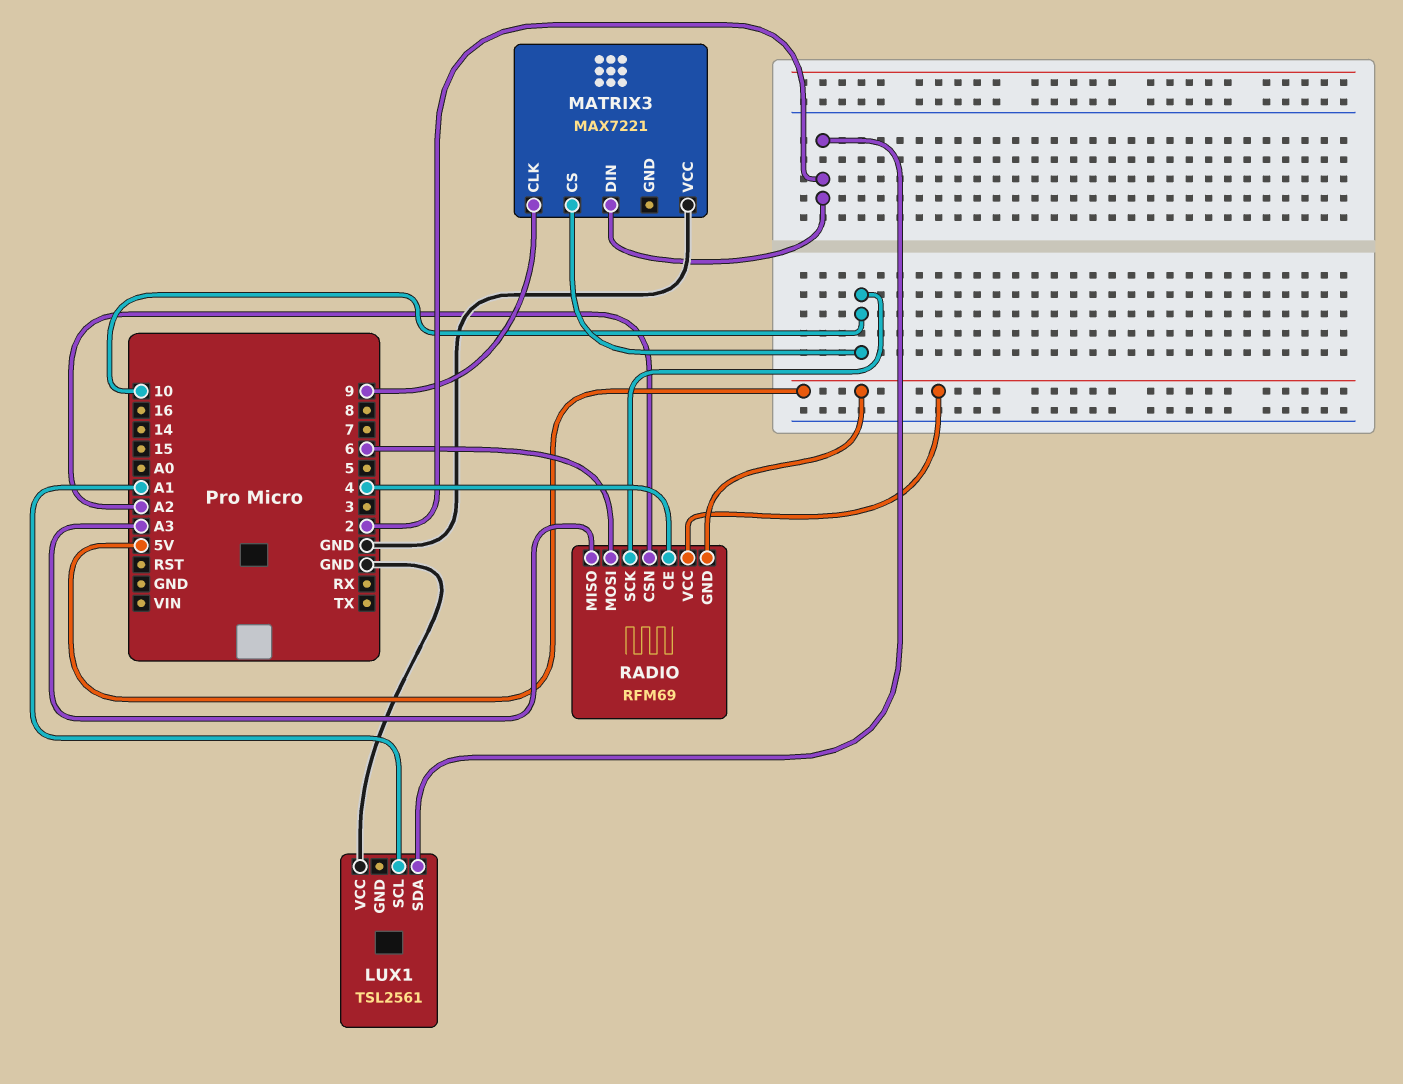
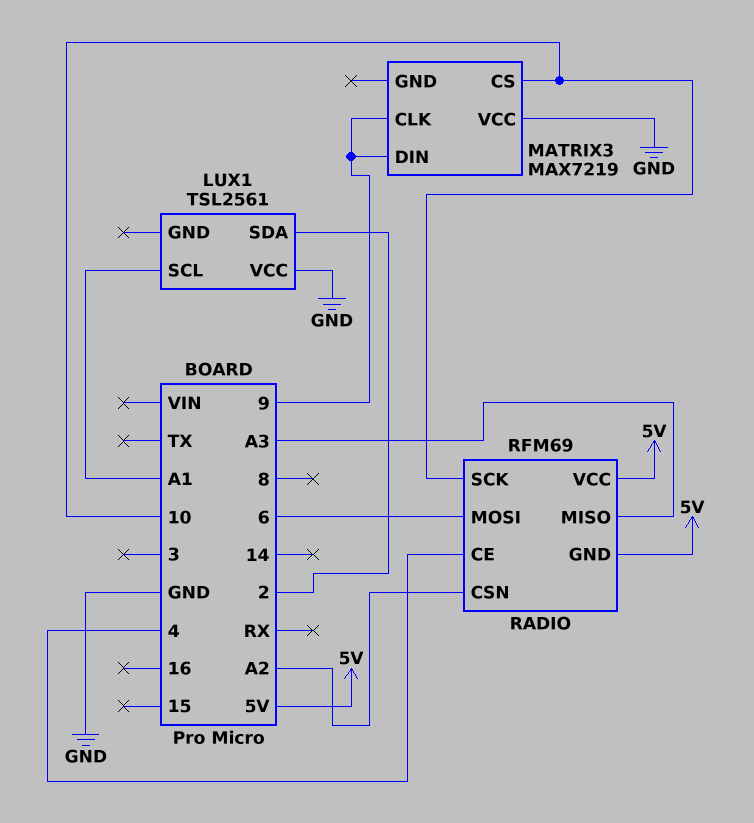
MATRIX3: MAX7221 -> MAX7219
MATRIX3 pin DIN: 2 -> 9

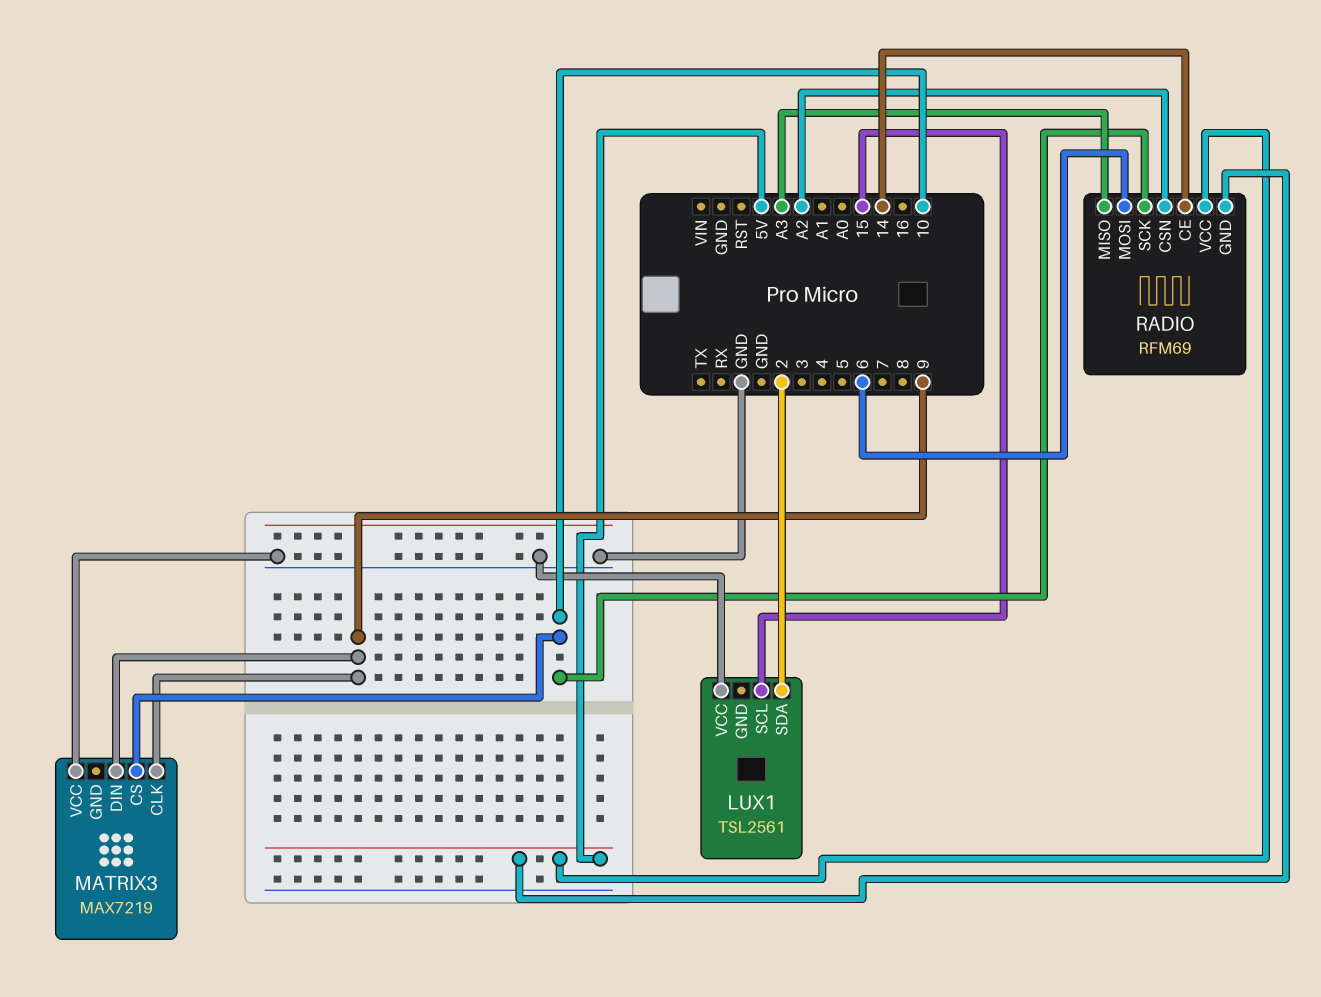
LUX1 pin SCL: A1 -> 15
RADIO pin CE: 4 -> 14

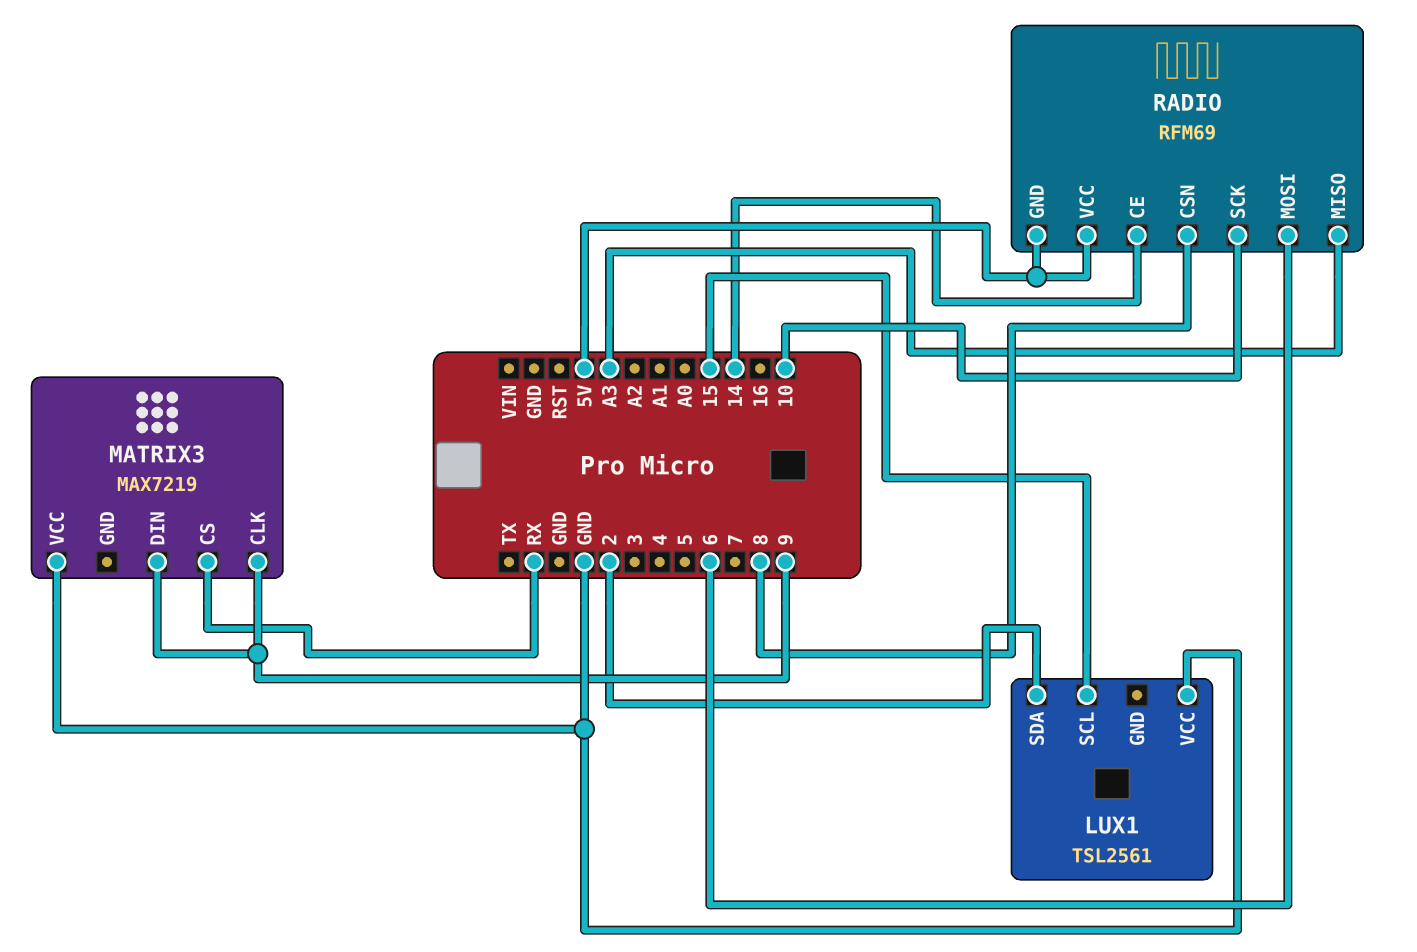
MATRIX3 pin CS: 10 -> RX
RADIO pin CSN: A2 -> 8

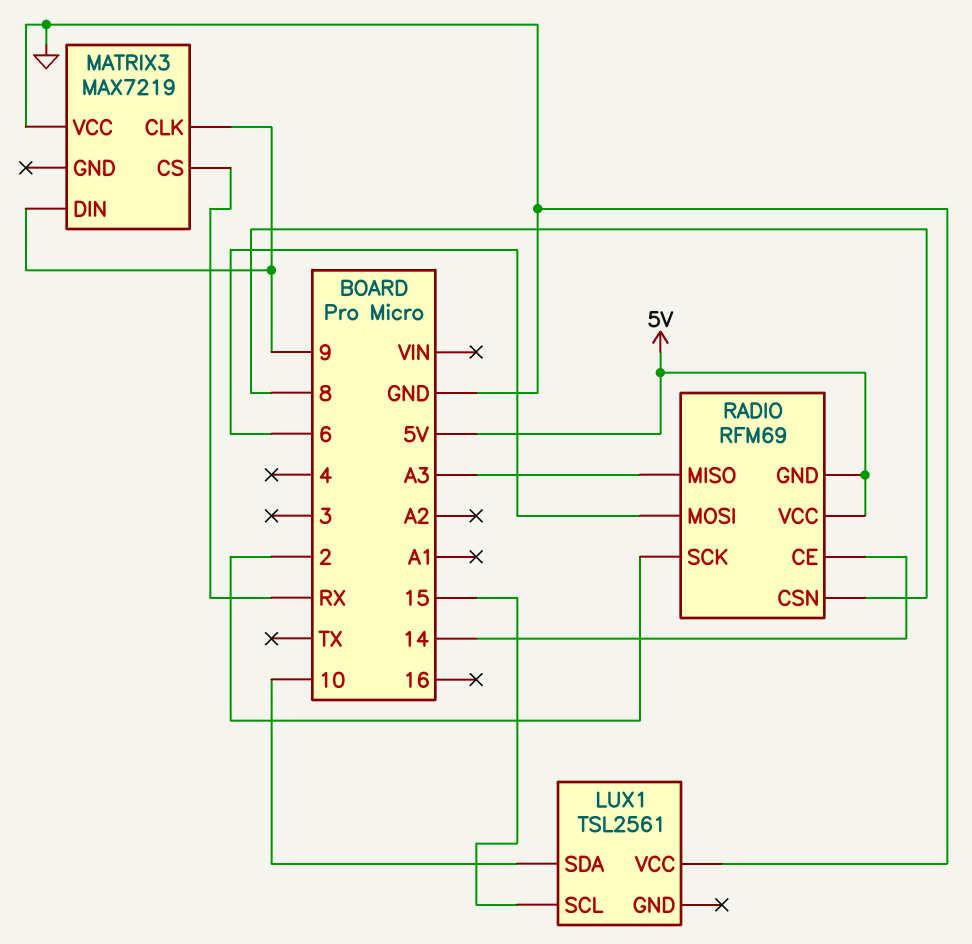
LUX1 pin SDA: 2 -> 10
RADIO pin SCK: 10 -> 2

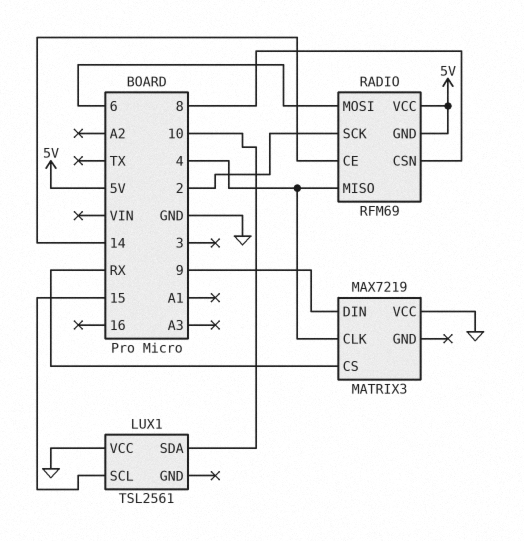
MATRIX3 pin CLK: 9 -> 4
RADIO pin MISO: A3 -> 4

